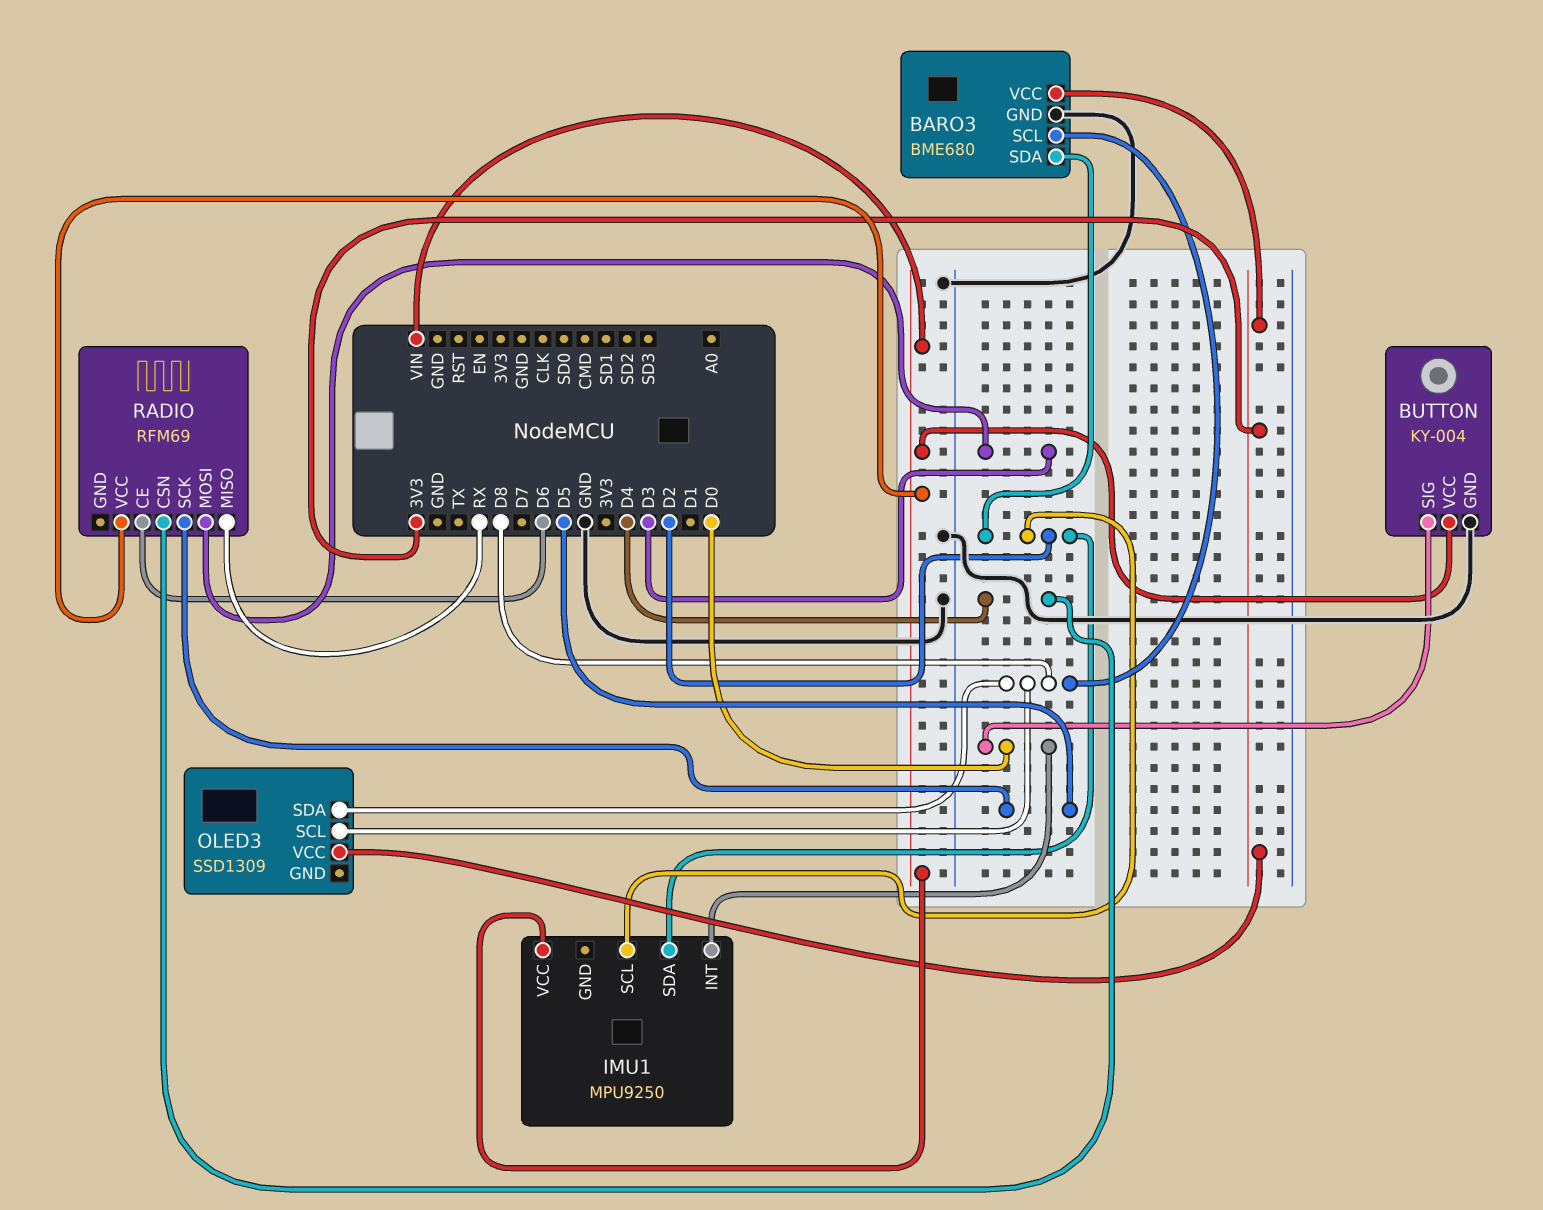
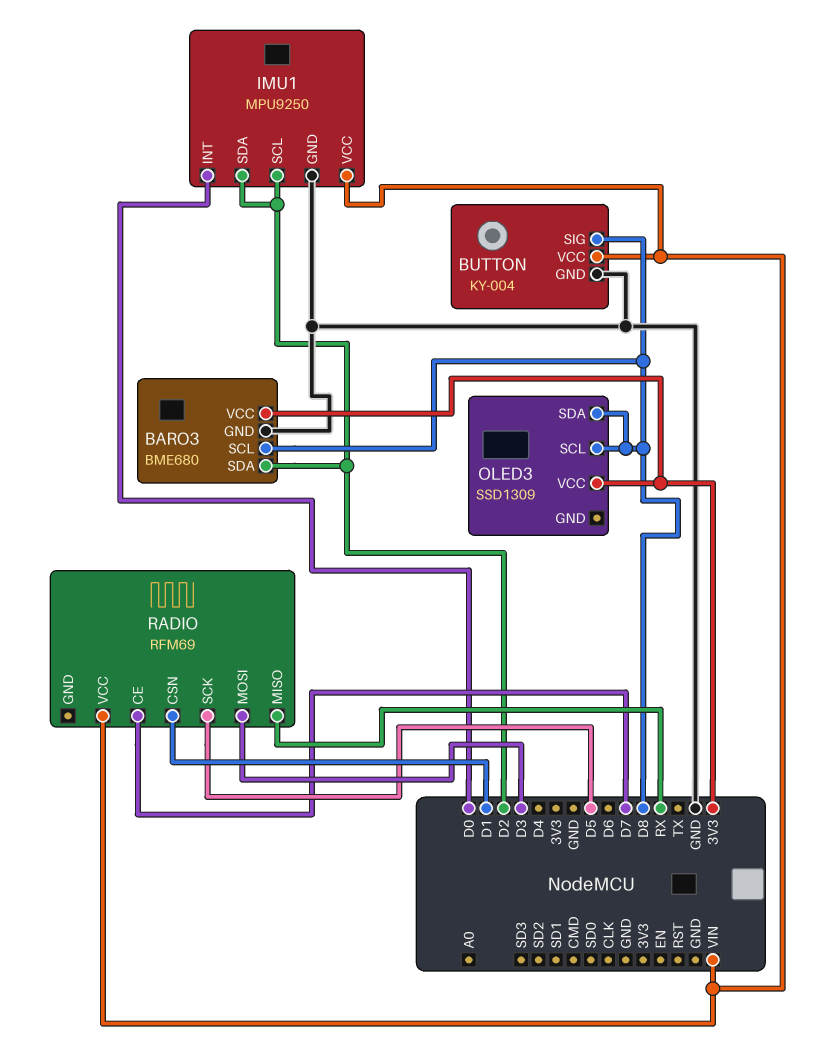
BUTTON pin SIG: D0 -> D8
IMU1 pin GND: none -> GND
RADIO pin CE: D6 -> D7
RADIO pin CSN: D4 -> D1

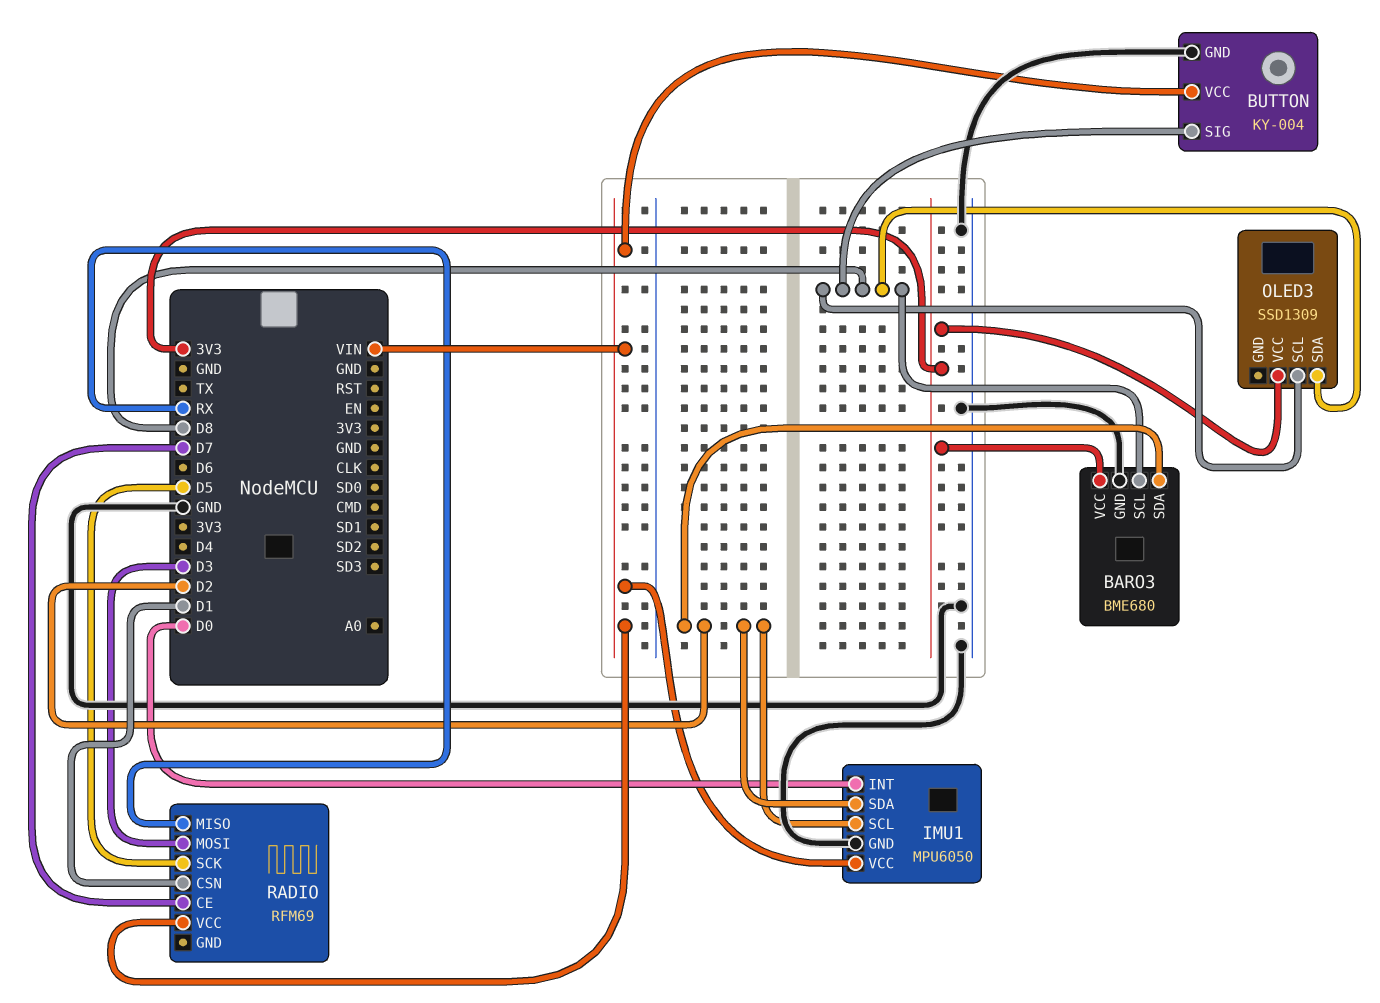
IMU1: MPU9250 -> MPU6050

